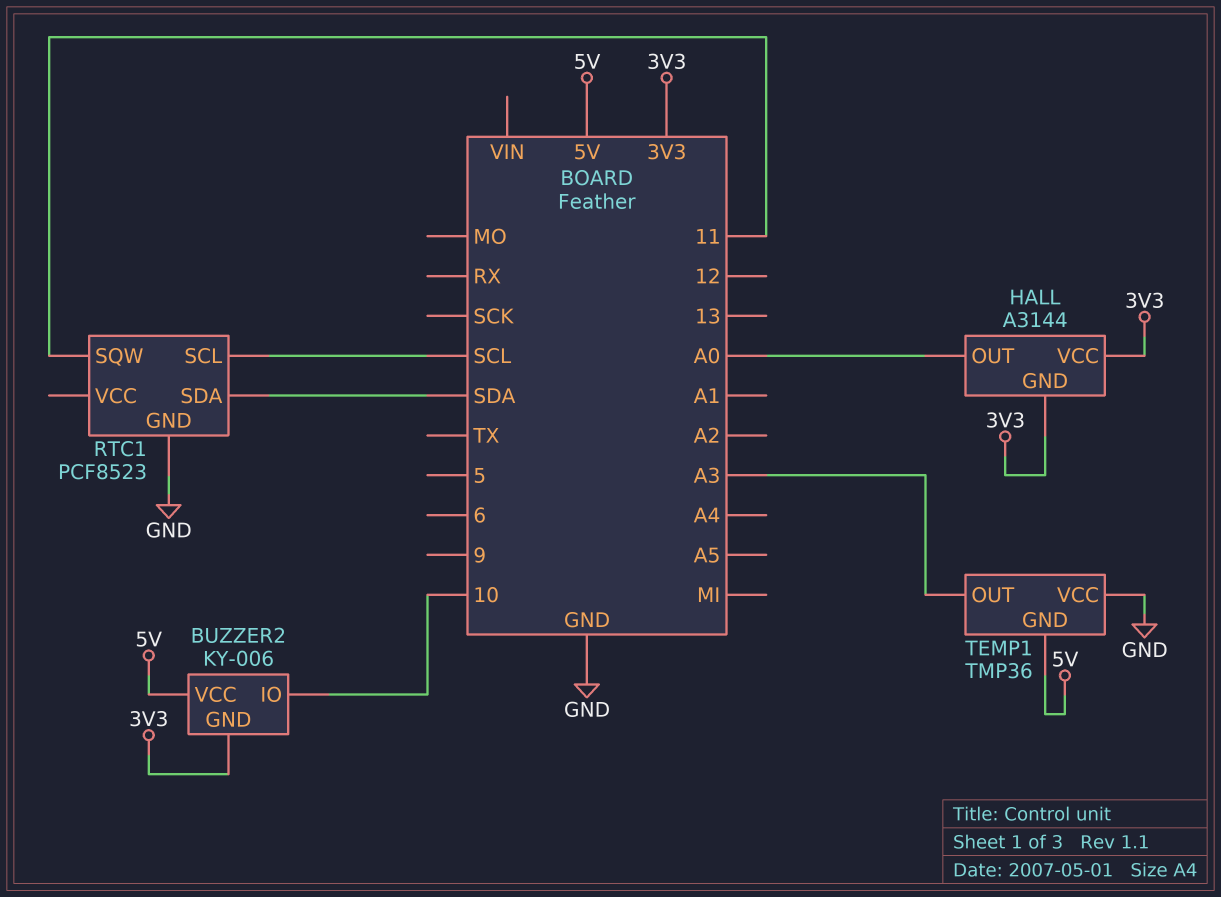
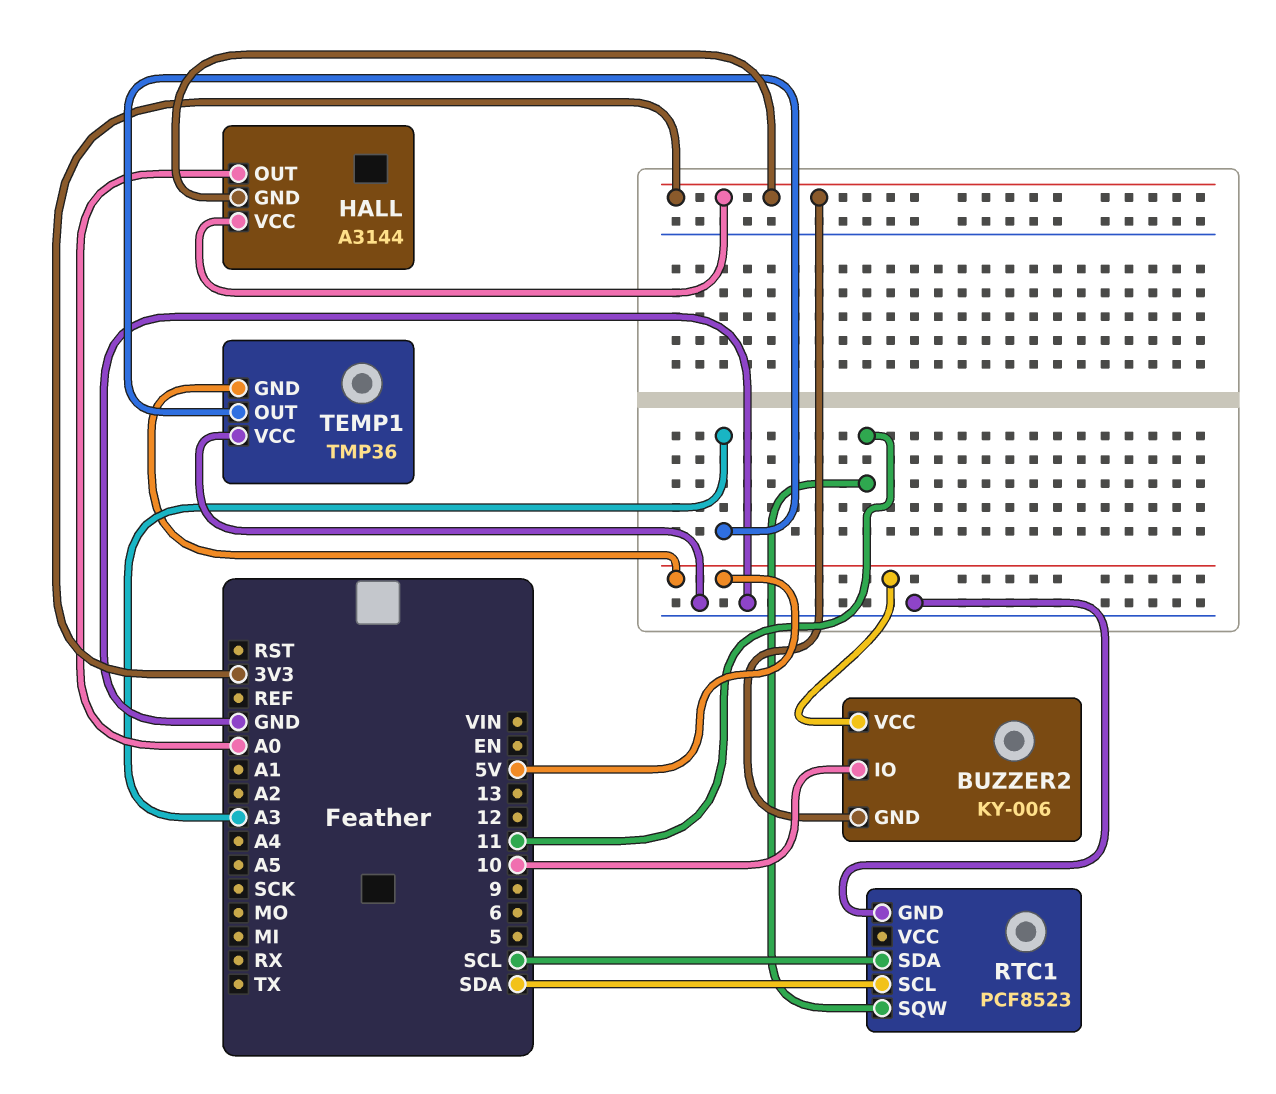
RTC1 pin SCL: SCL -> SDA
RTC1 pin SDA: SDA -> SCL

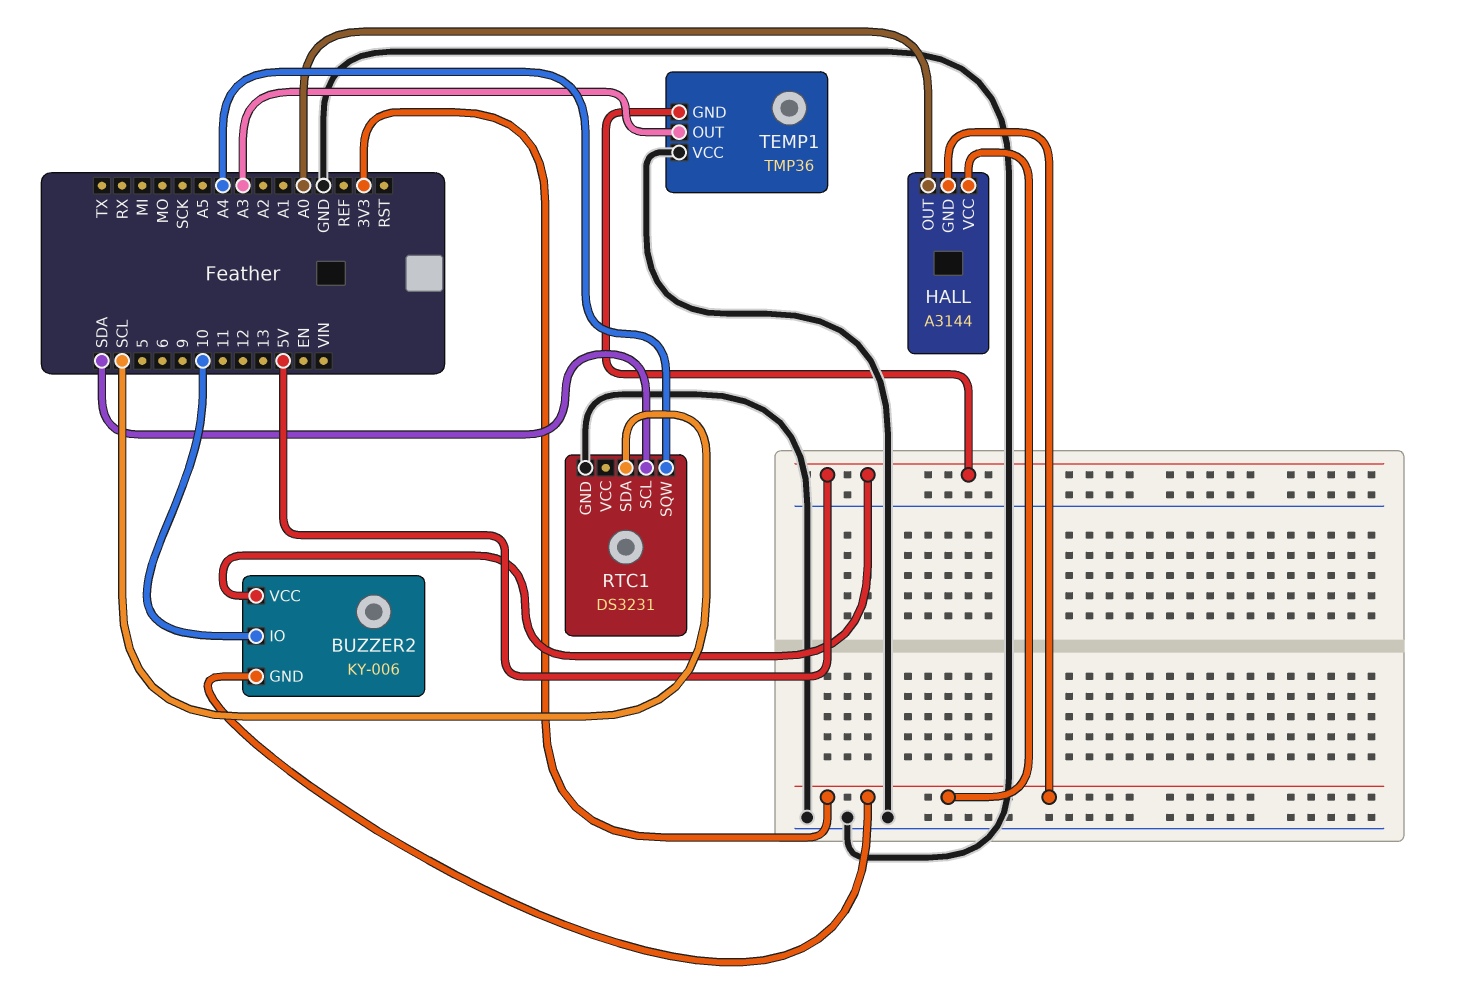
RTC1: PCF8523 -> DS3231
RTC1 pin SQW: 11 -> A4

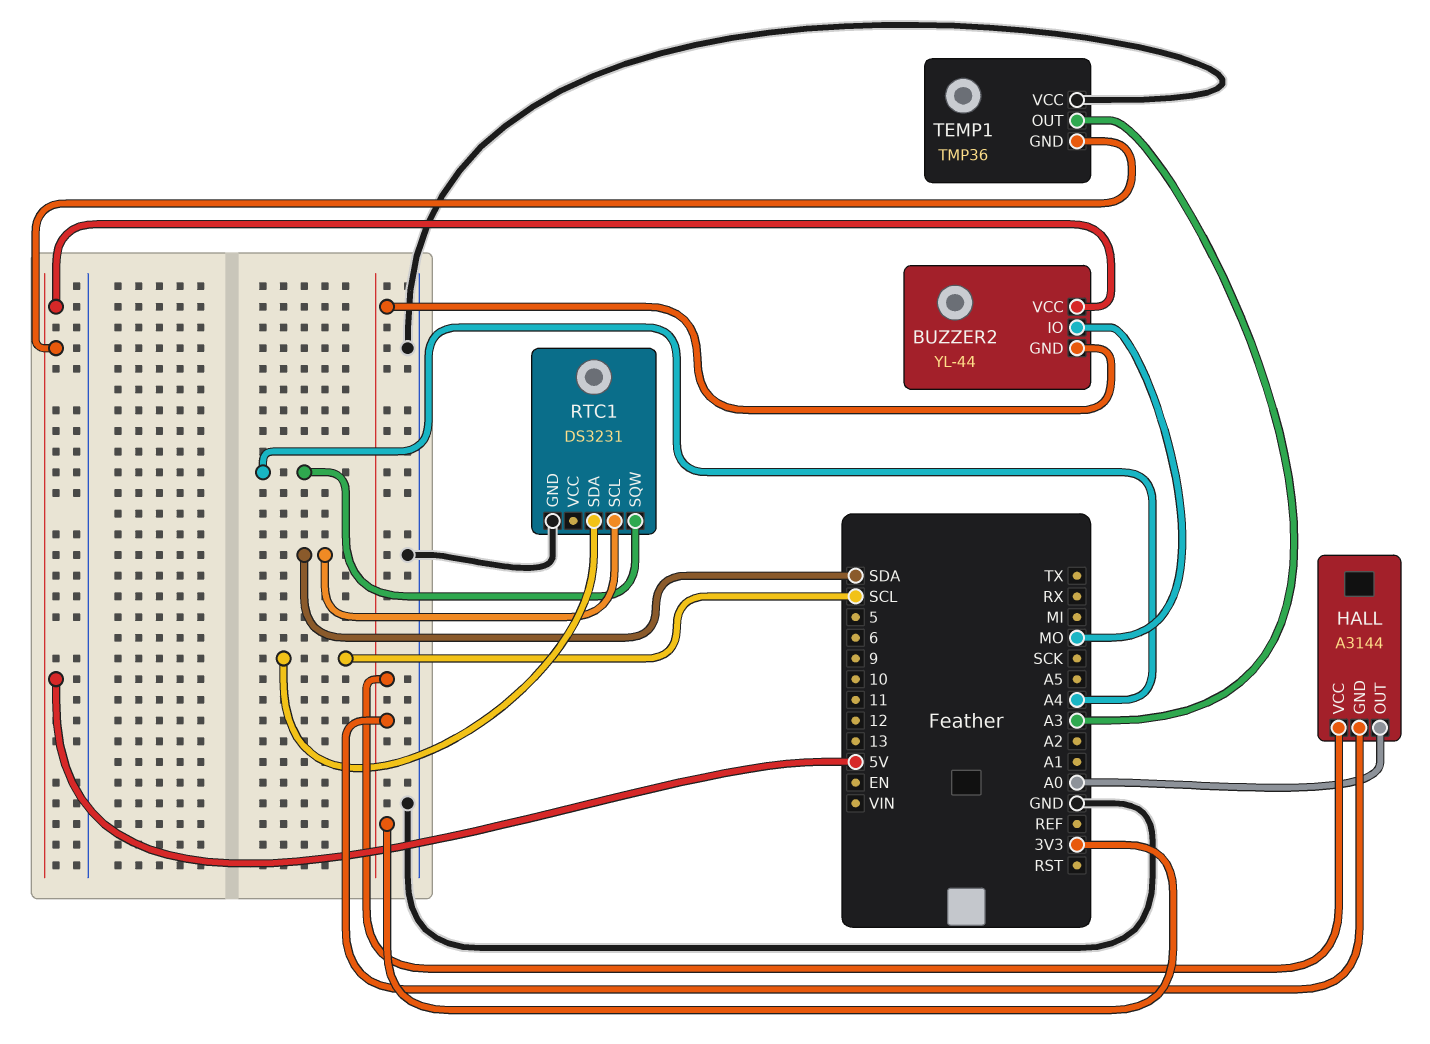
BUZZER2: KY-006 -> YL-44
BUZZER2 pin IO: 10 -> MO

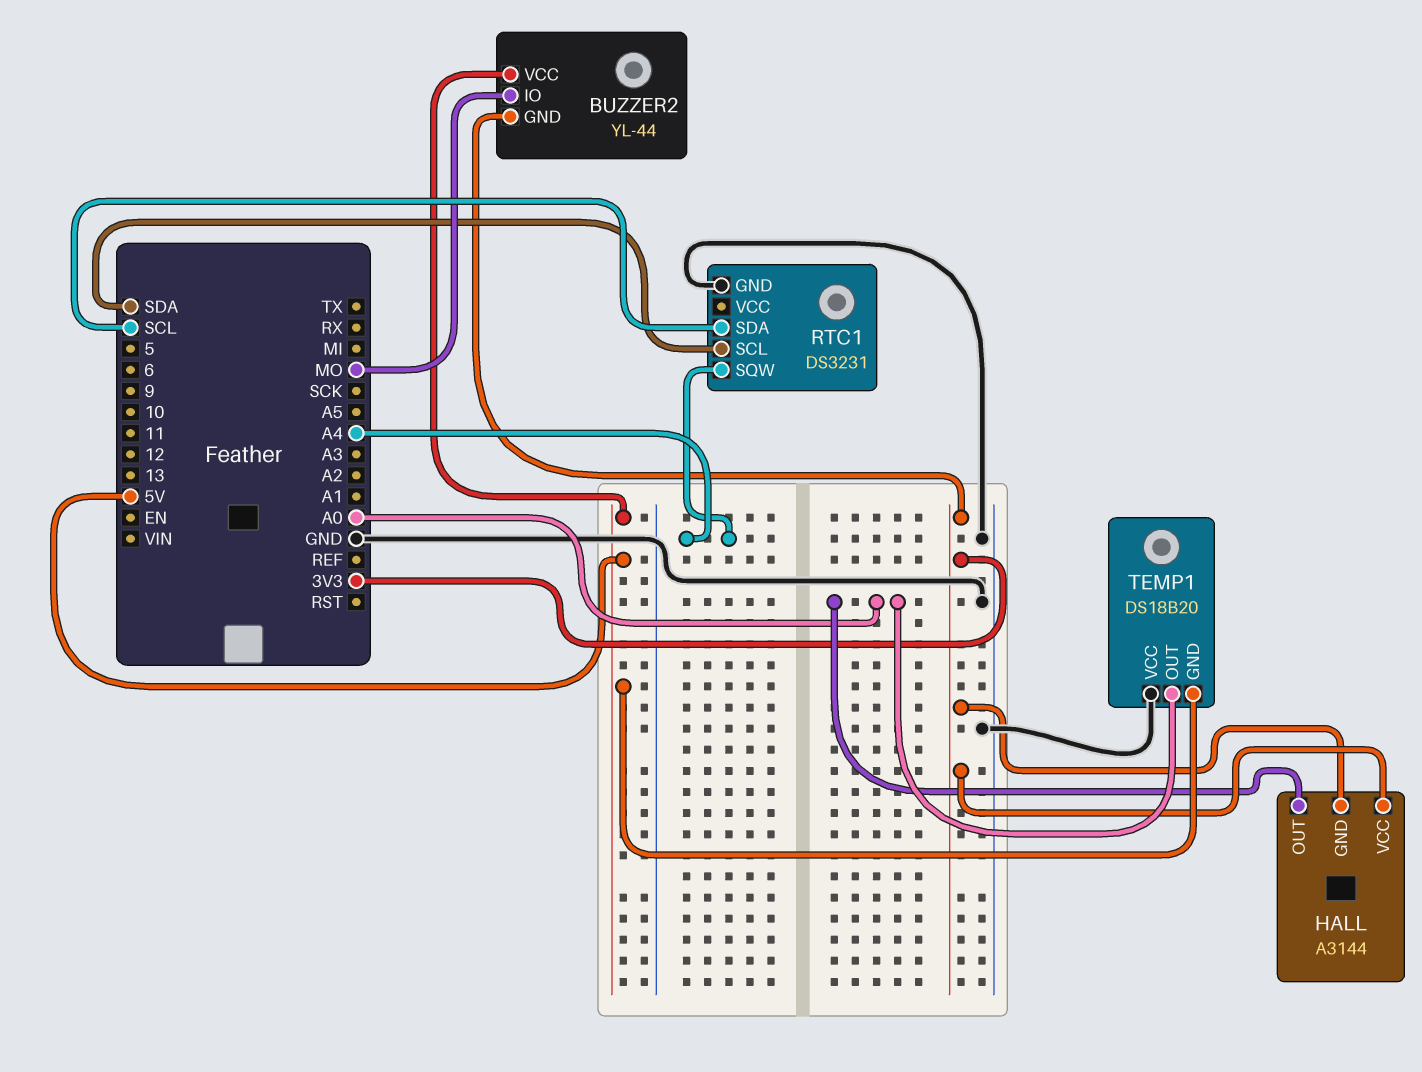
TEMP1: TMP36 -> DS18B20
TEMP1 pin OUT: A3 -> A0

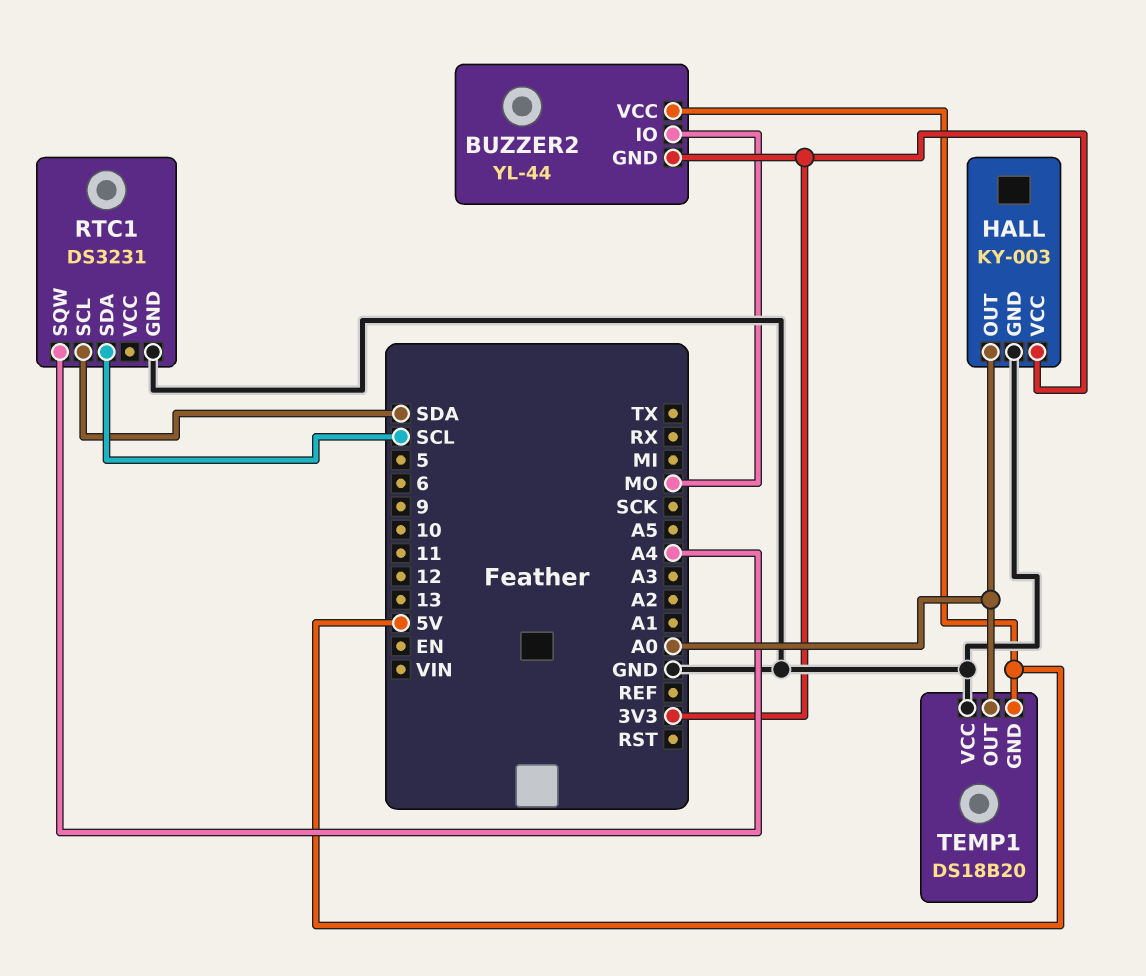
HALL: A3144 -> KY-003
HALL pin GND: 3V3 -> GND

